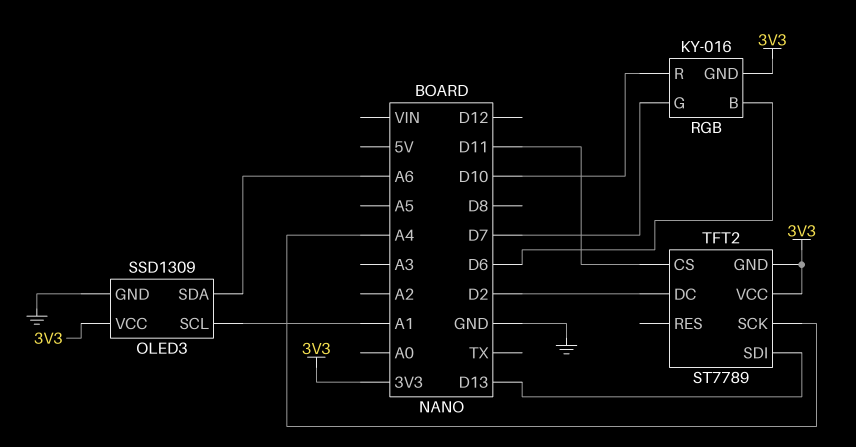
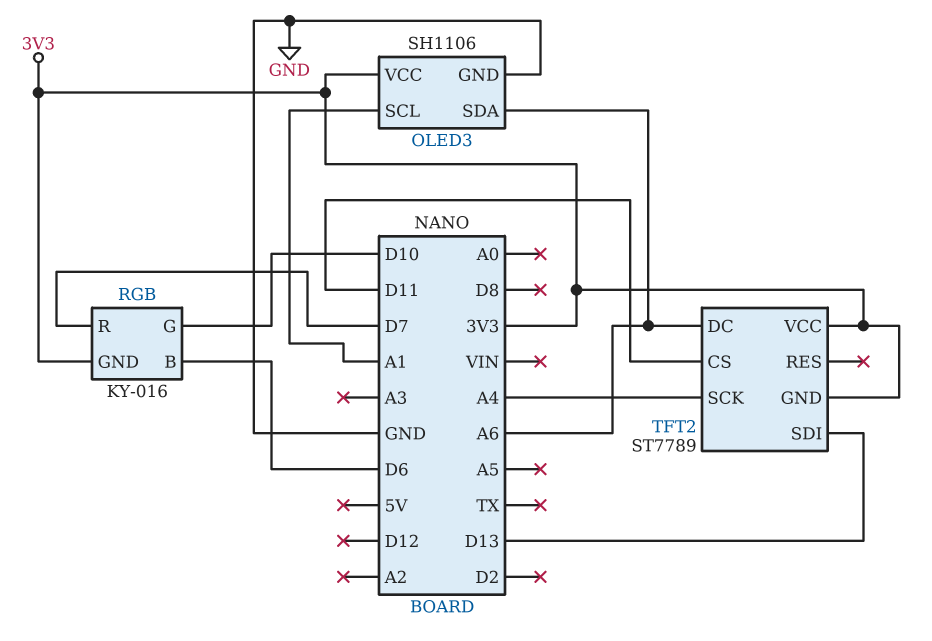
OLED3: SSD1309 -> SH1106
RGB pin G: D7 -> D10
RGB pin R: D10 -> D7
TFT2 pin DC: D2 -> A6

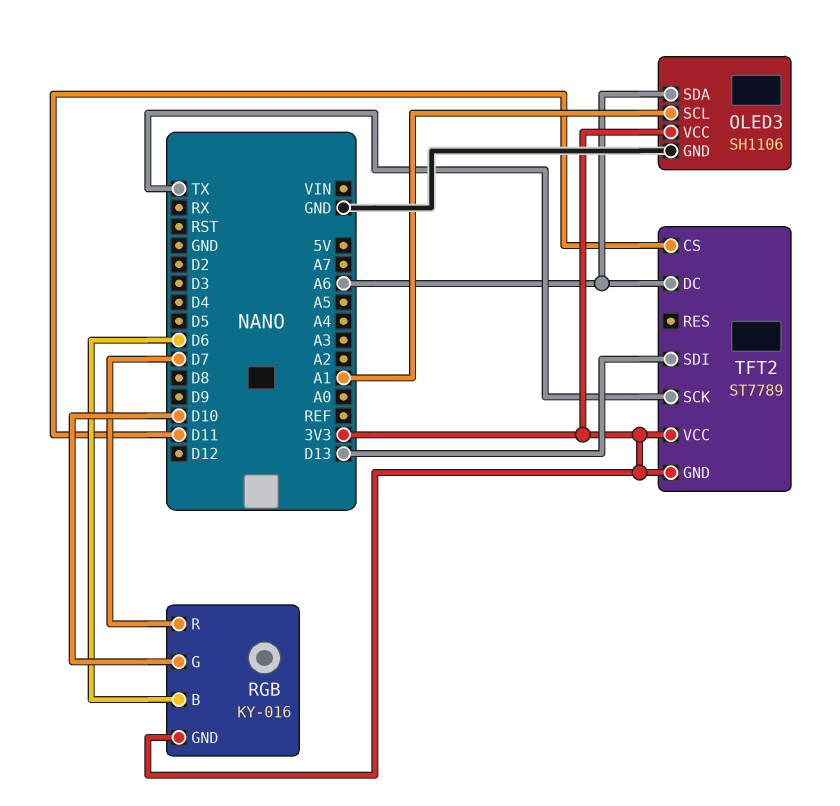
TFT2 pin SCK: A4 -> TX

